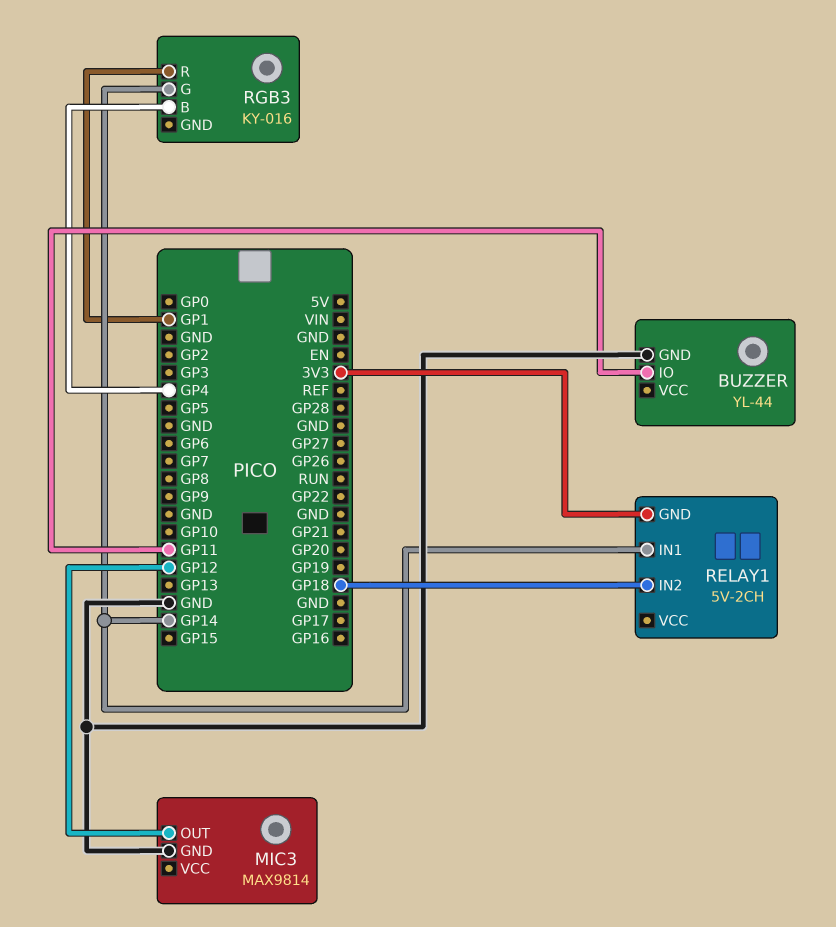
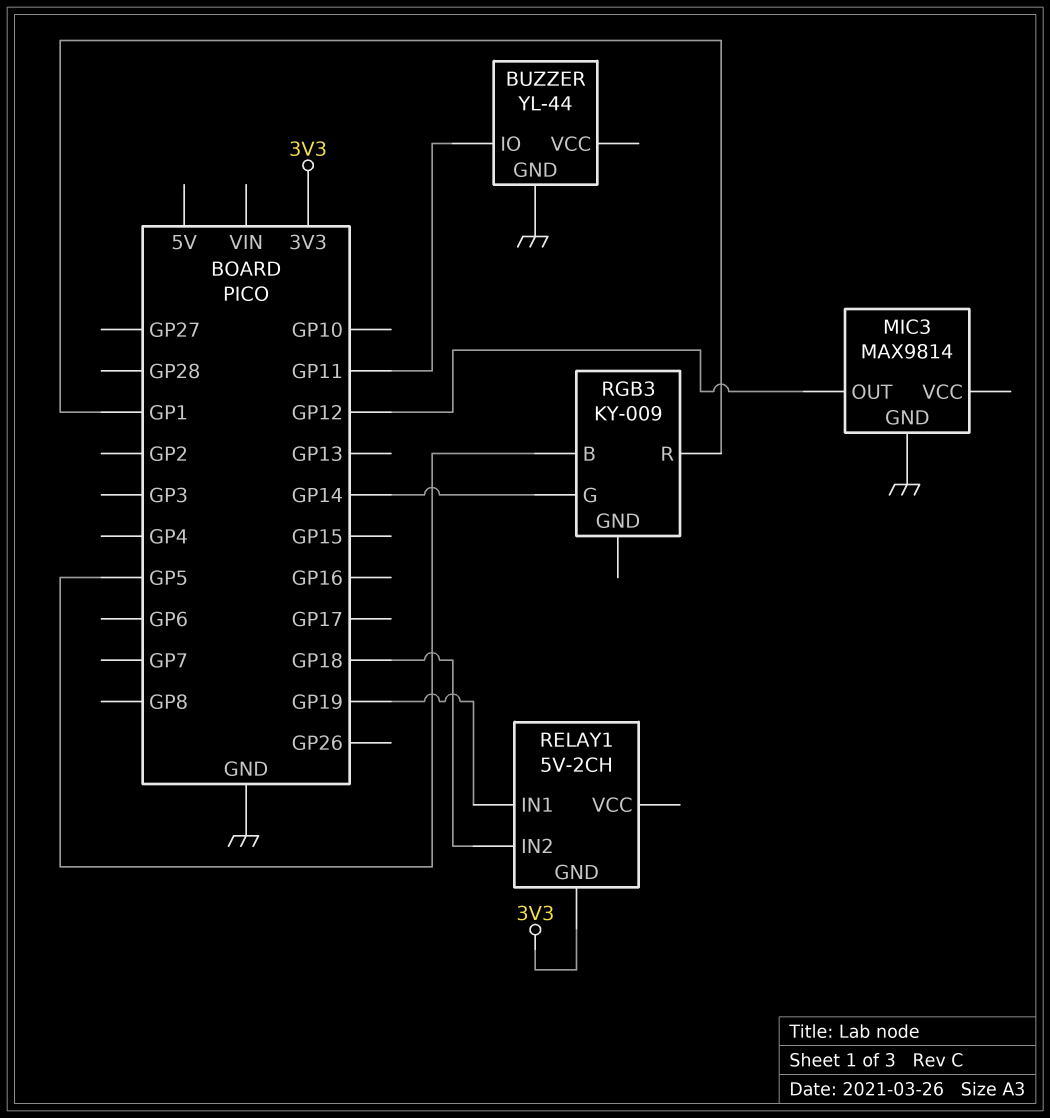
RELAY1 pin IN1: GP14 -> GP19
RGB3: KY-016 -> KY-009
RGB3 pin B: GP4 -> GP5

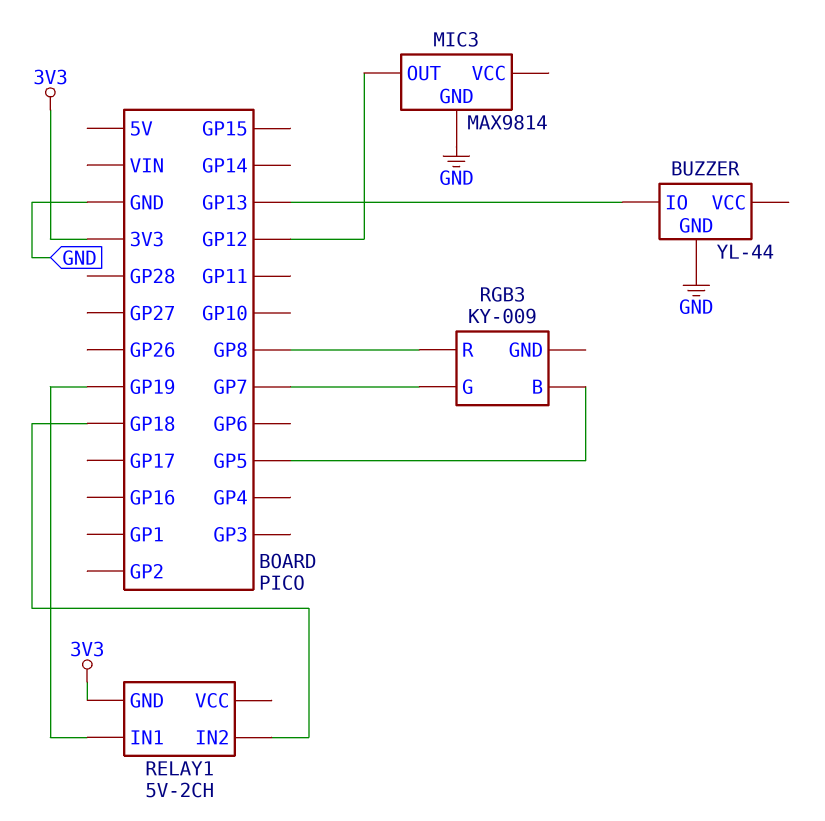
BUZZER pin IO: GP11 -> GP13
RGB3 pin G: GP14 -> GP7
RGB3 pin R: GP1 -> GP8

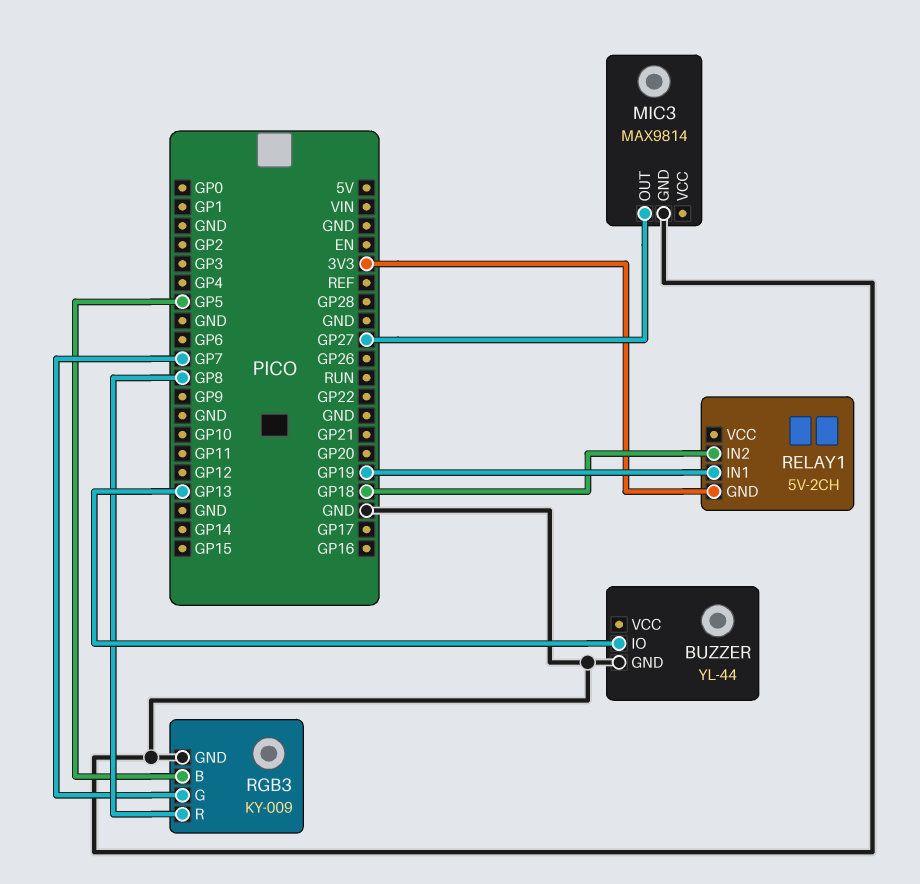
MIC3 pin OUT: GP12 -> GP27
RGB3 pin GND: none -> GND

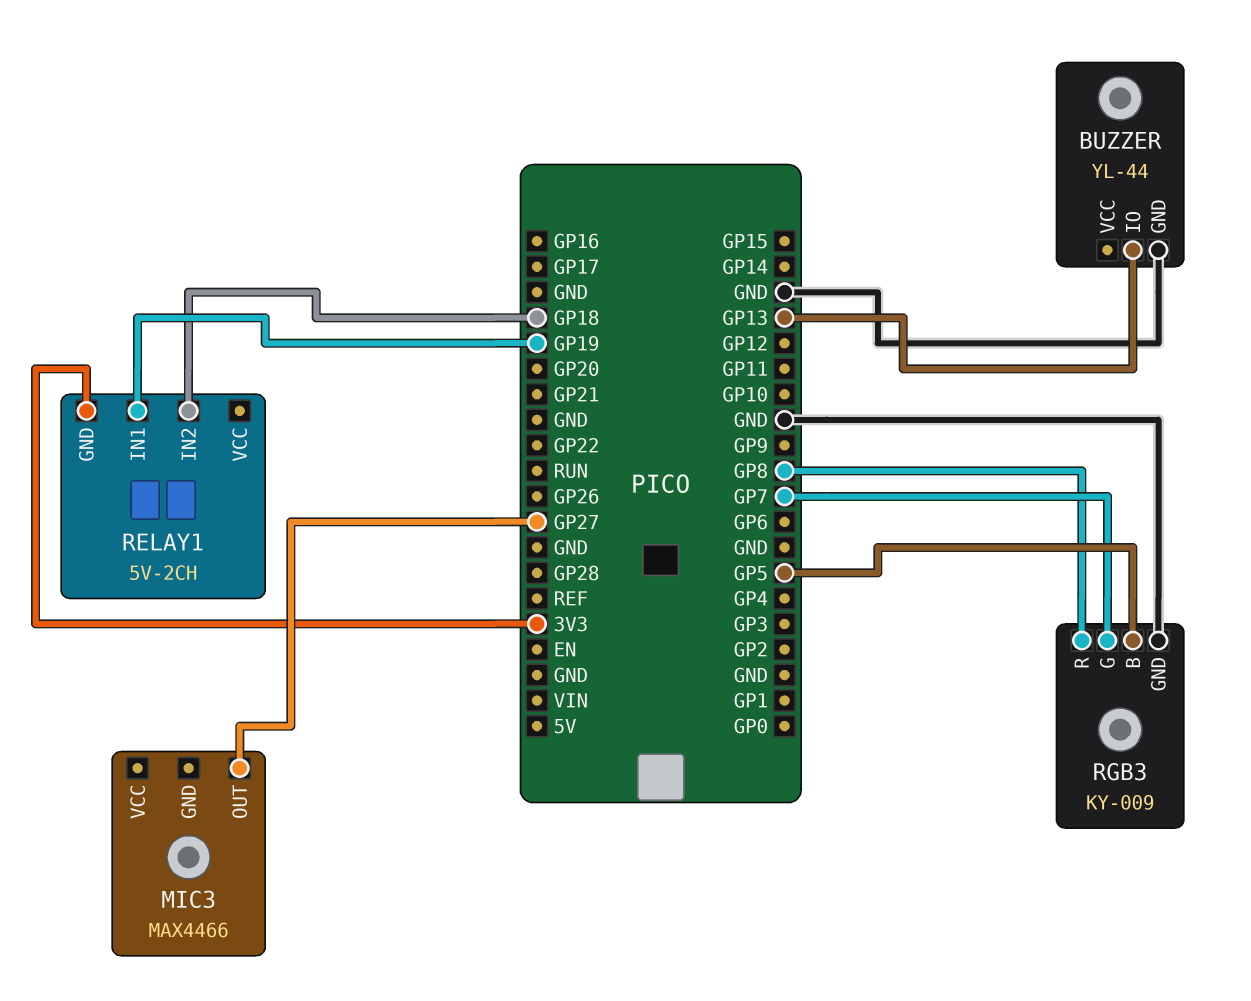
MIC3: MAX9814 -> MAX4466
MIC3 pin GND: GND -> none

